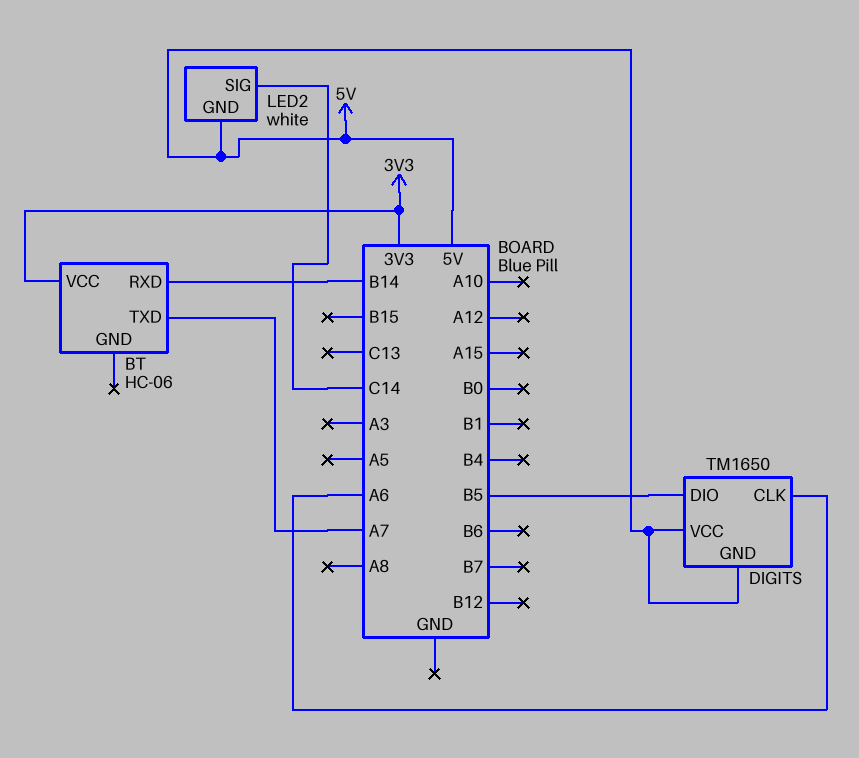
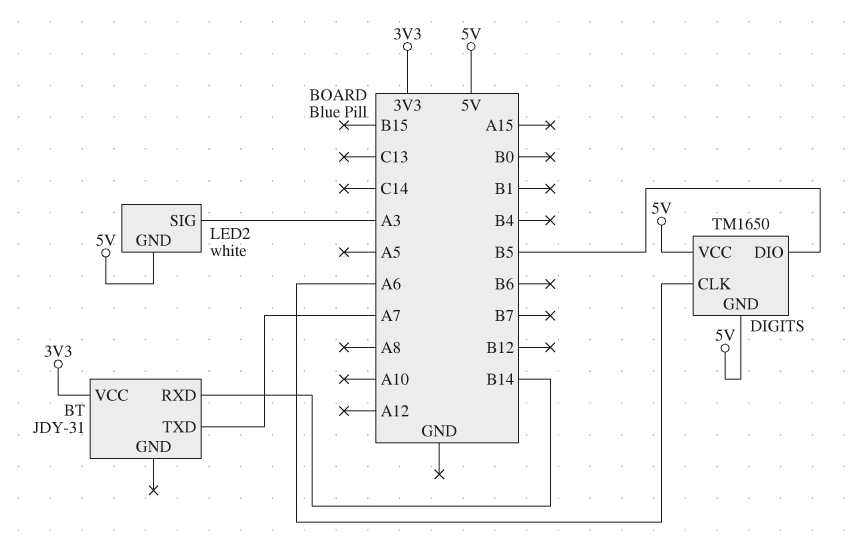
BT: HC-06 -> JDY-31
LED2 pin SIG: C14 -> A3

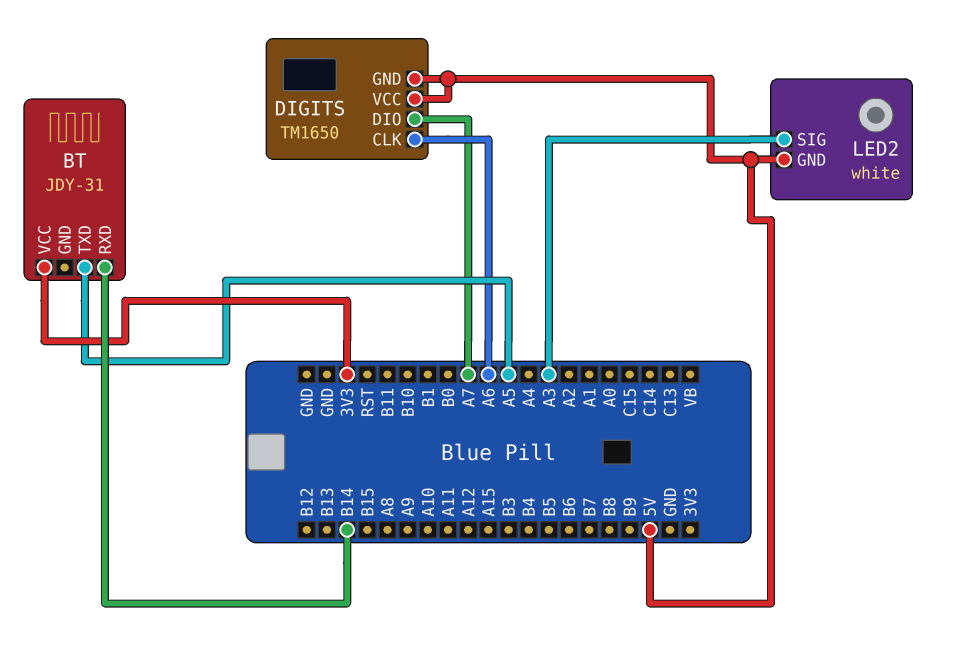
BT pin TXD: A7 -> A5
DIGITS pin DIO: B5 -> A7

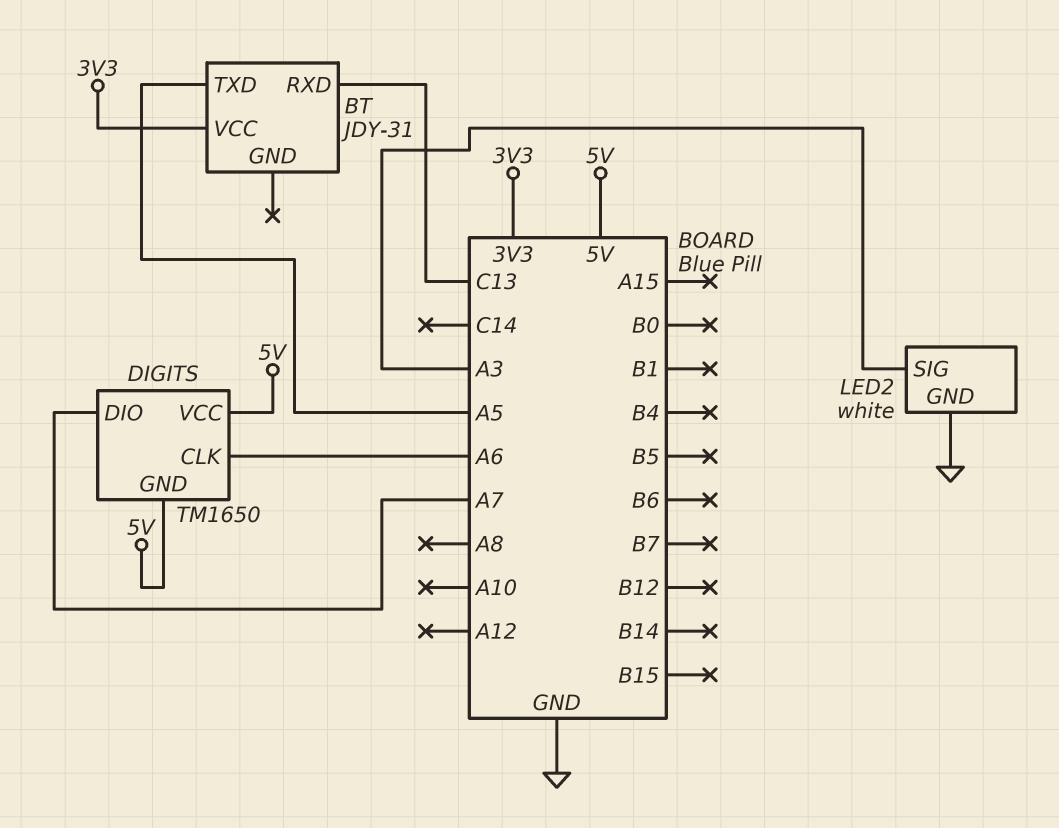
BT pin RXD: B14 -> C13
LED2 pin GND: 5V -> GND

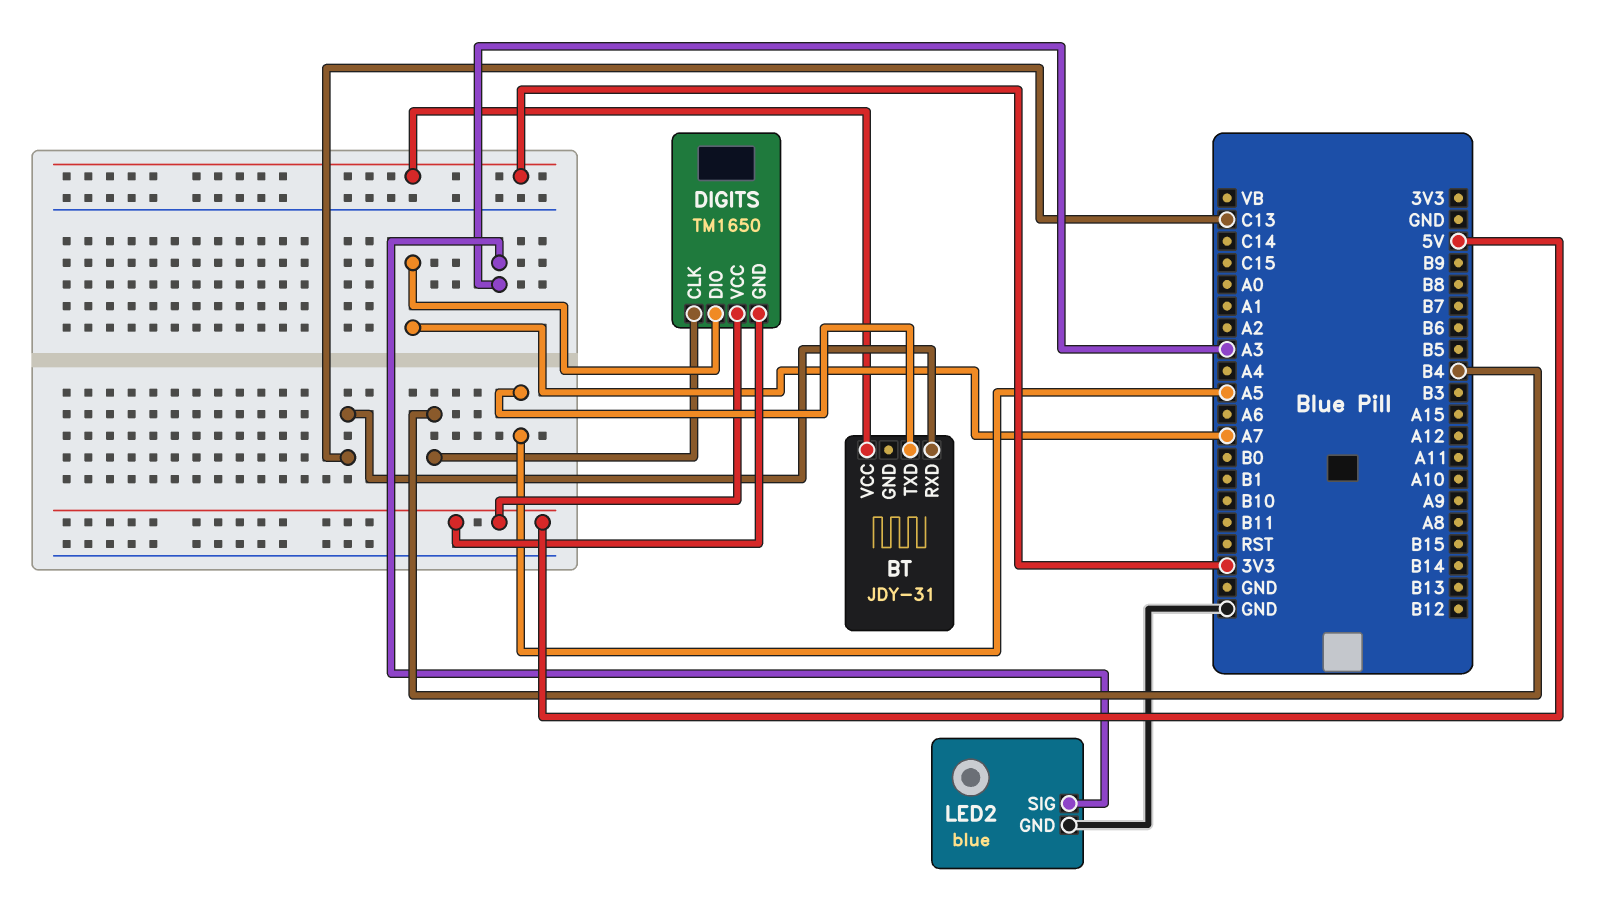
DIGITS pin CLK: A6 -> B4
LED2: white -> blue

